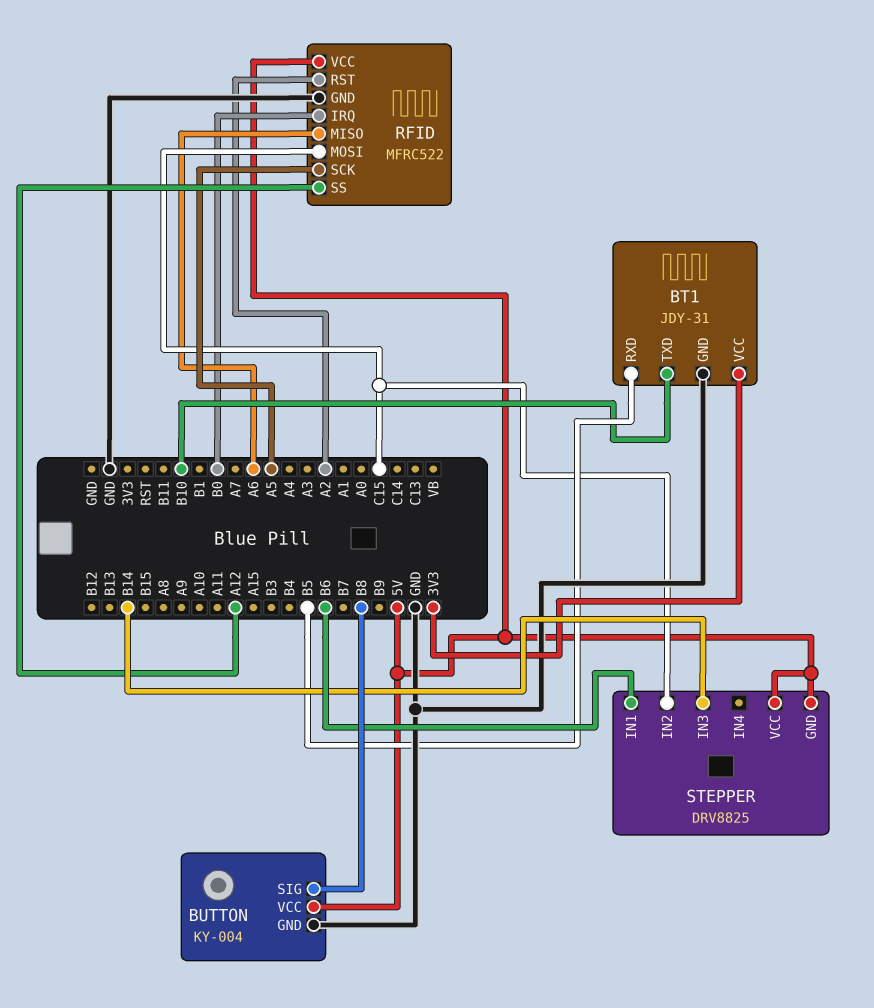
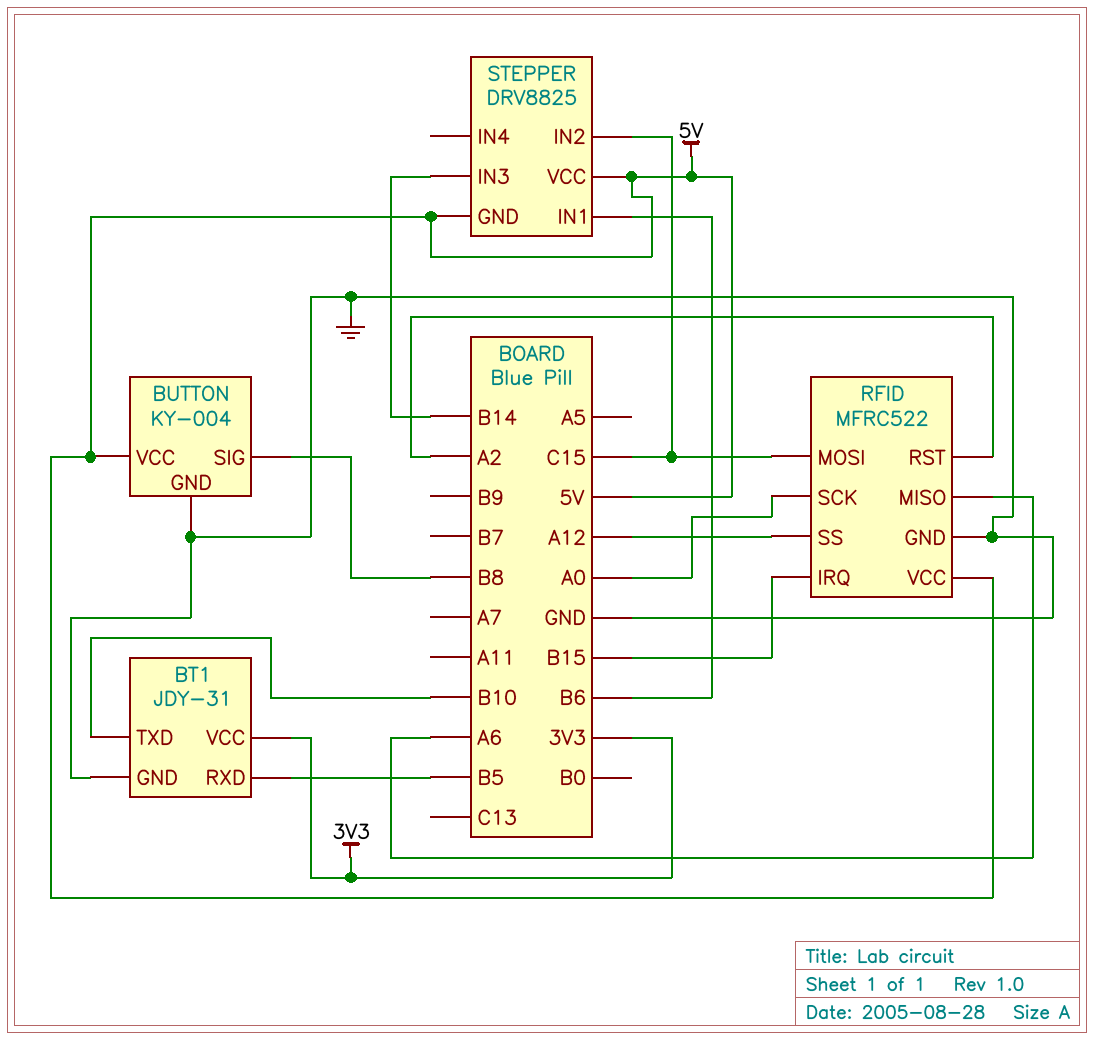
RFID pin IRQ: B0 -> B15
RFID pin SCK: A5 -> A0

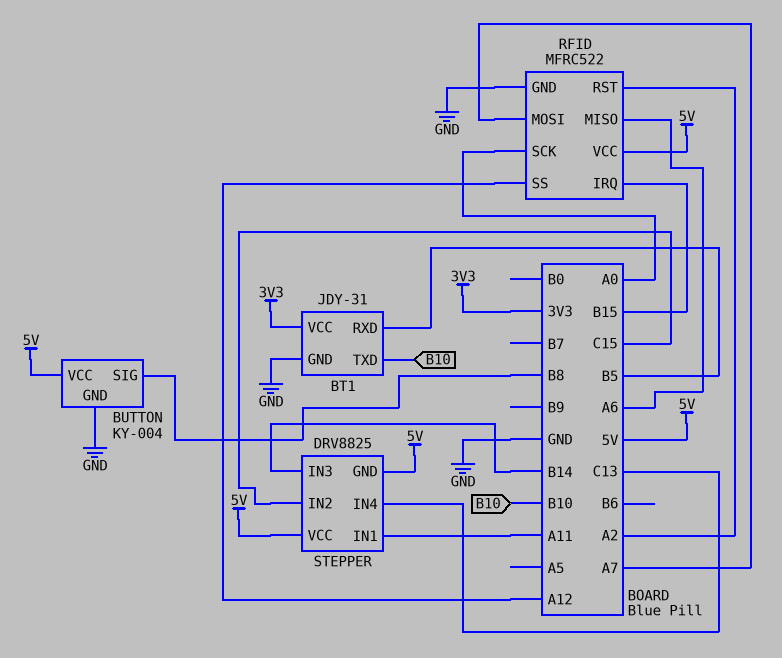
RFID pin MOSI: C15 -> A7
STEPPER pin IN1: B6 -> A11
STEPPER pin IN4: none -> C13

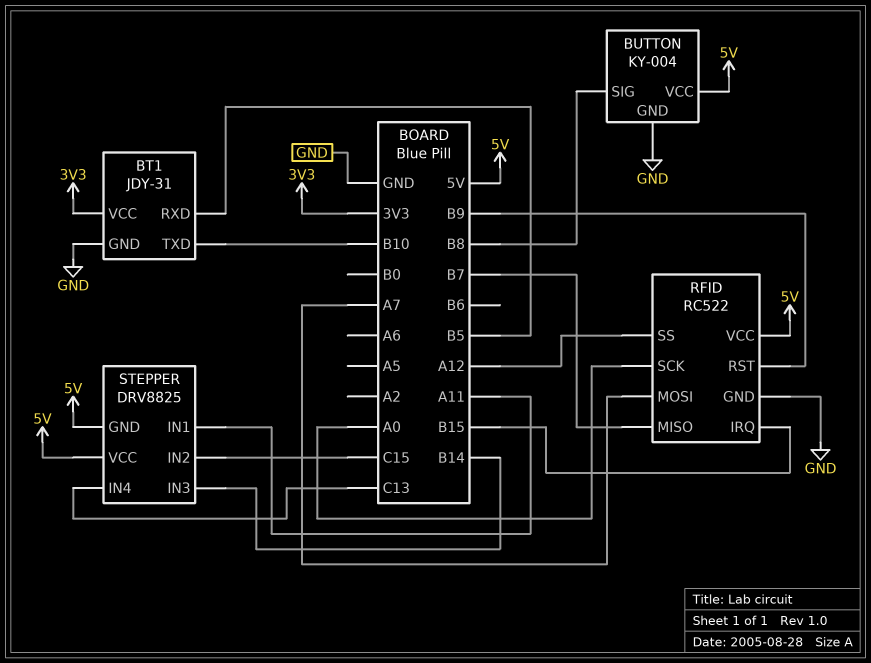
RFID: MFRC522 -> RC522
RFID pin MISO: A6 -> B7
RFID pin RST: A2 -> B9

